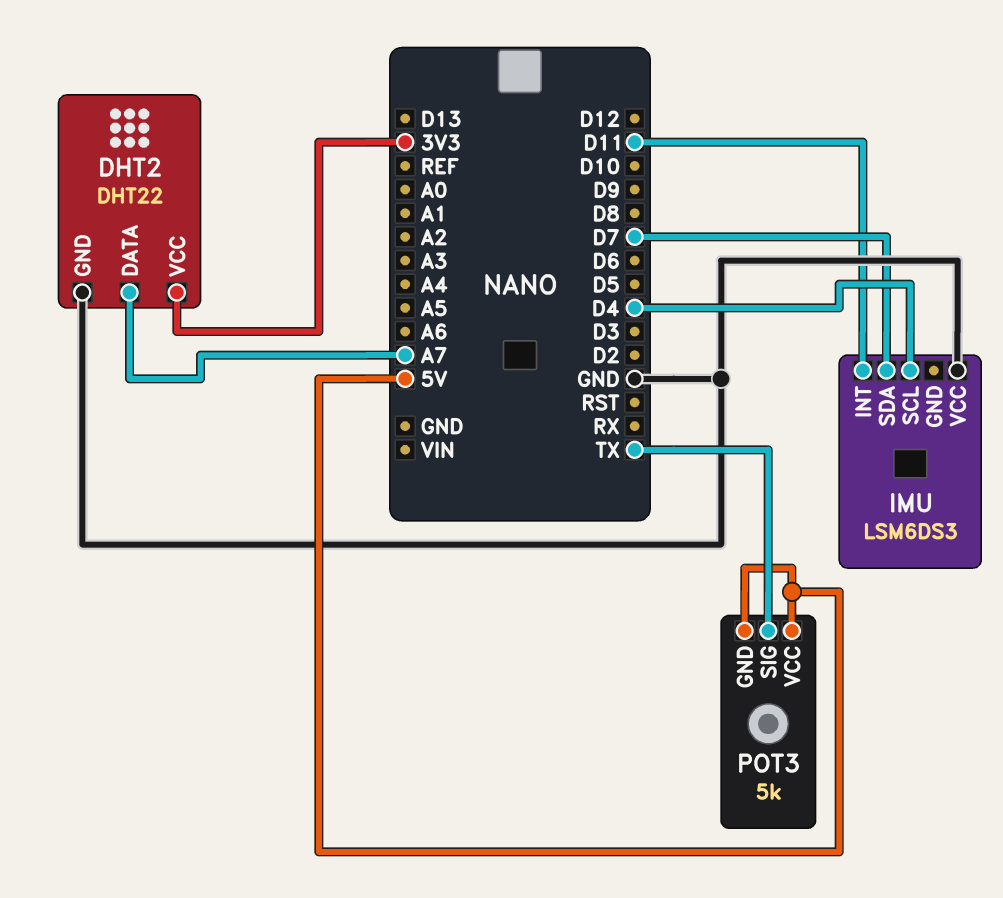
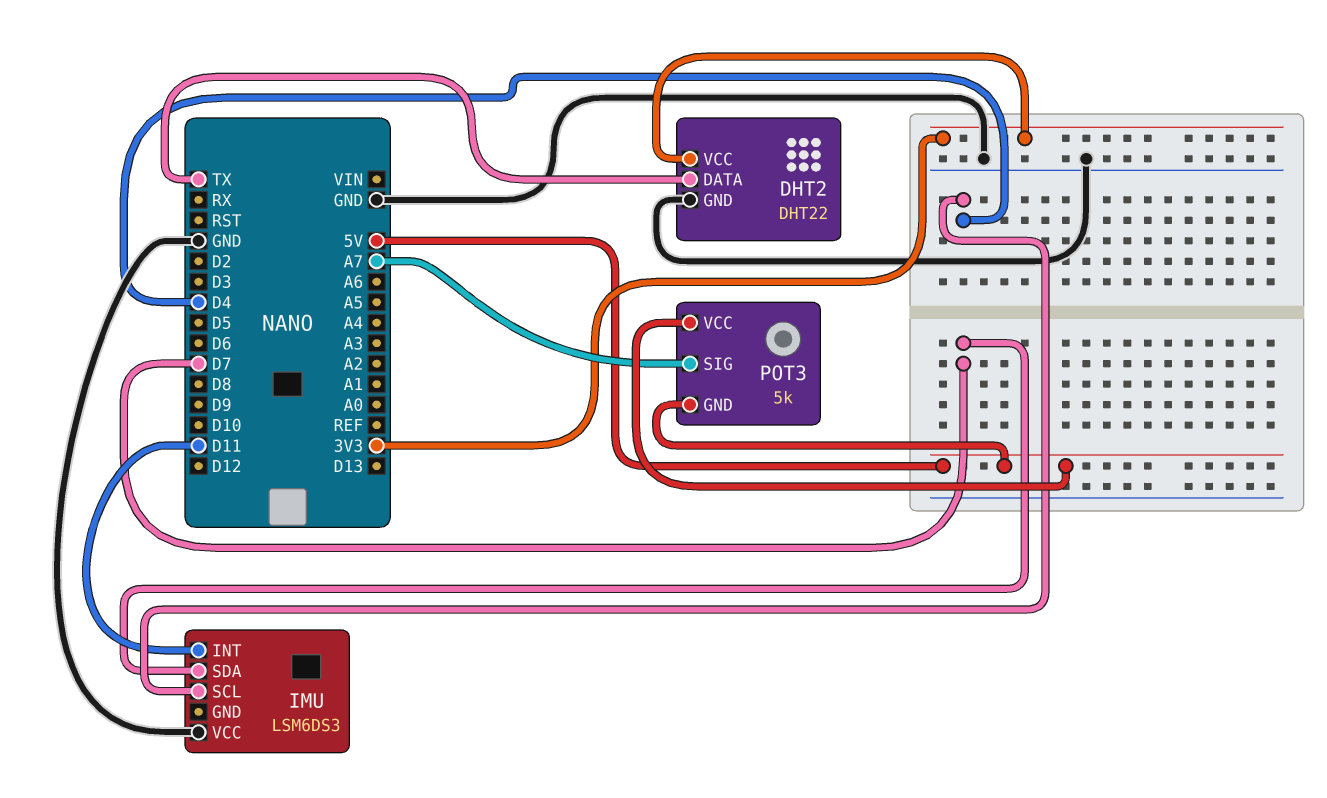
DHT2 pin DATA: A7 -> TX
POT3 pin SIG: TX -> A7

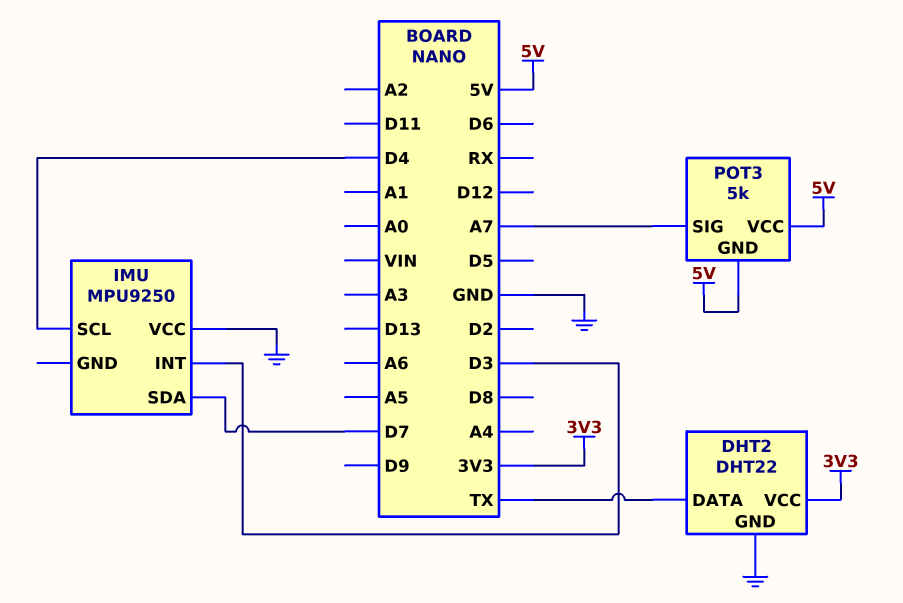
IMU: LSM6DS3 -> MPU9250
IMU pin INT: D11 -> D3

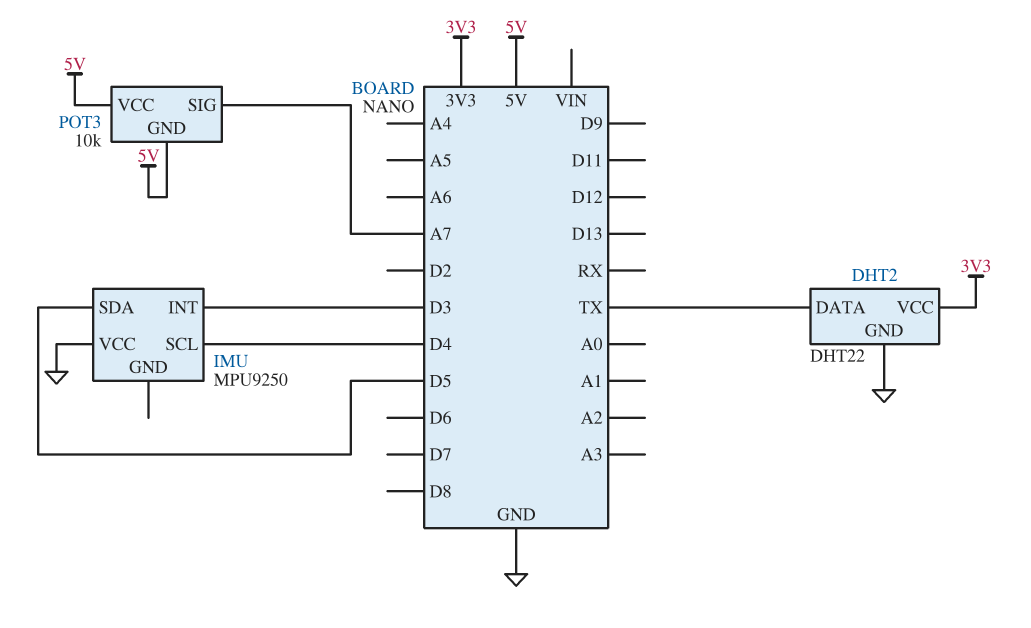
IMU pin SDA: D7 -> D5
POT3: 5k -> 10k

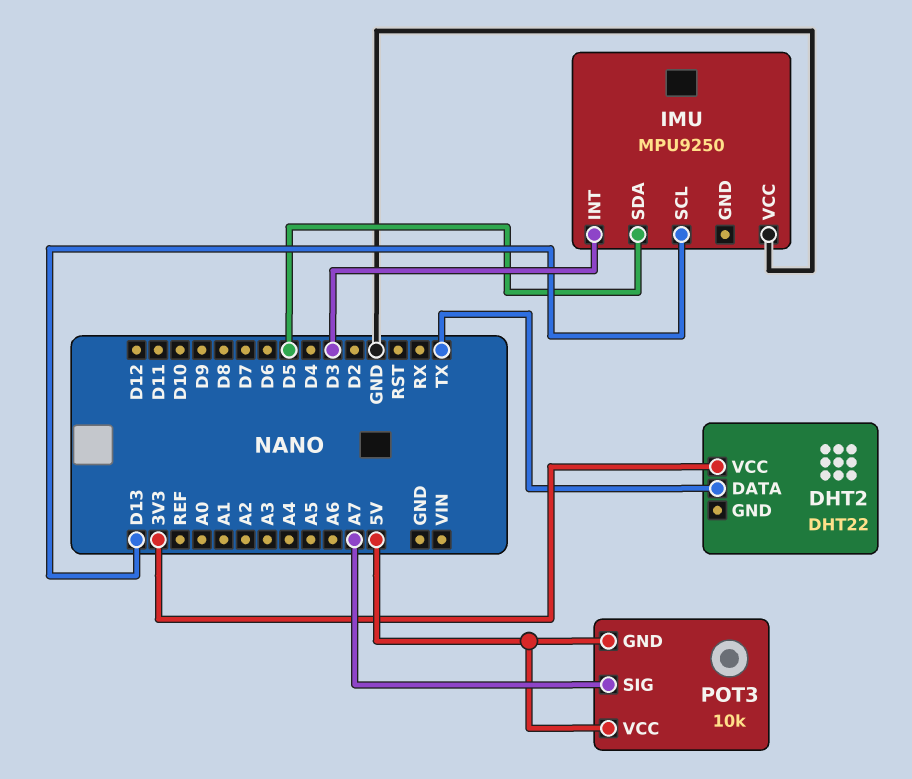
DHT2 pin GND: GND -> none
IMU pin SCL: D4 -> D13

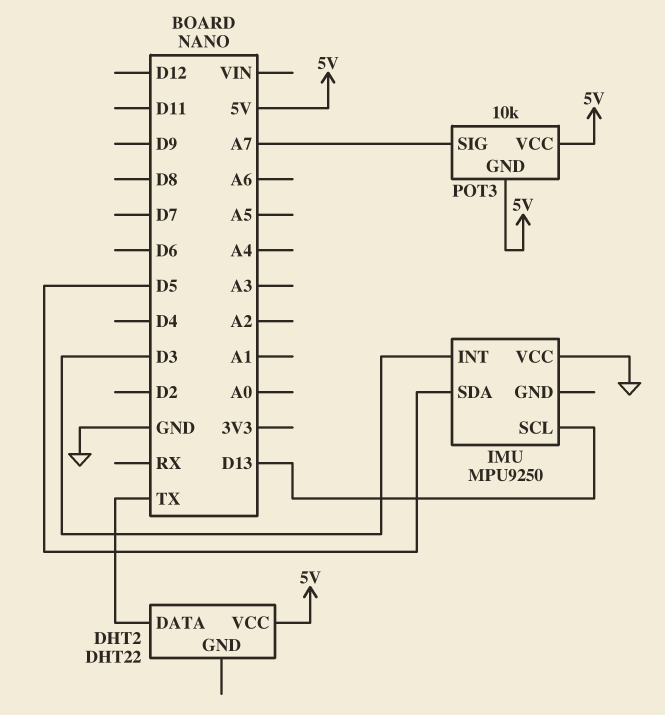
DHT2 pin VCC: 3V3 -> 5V

